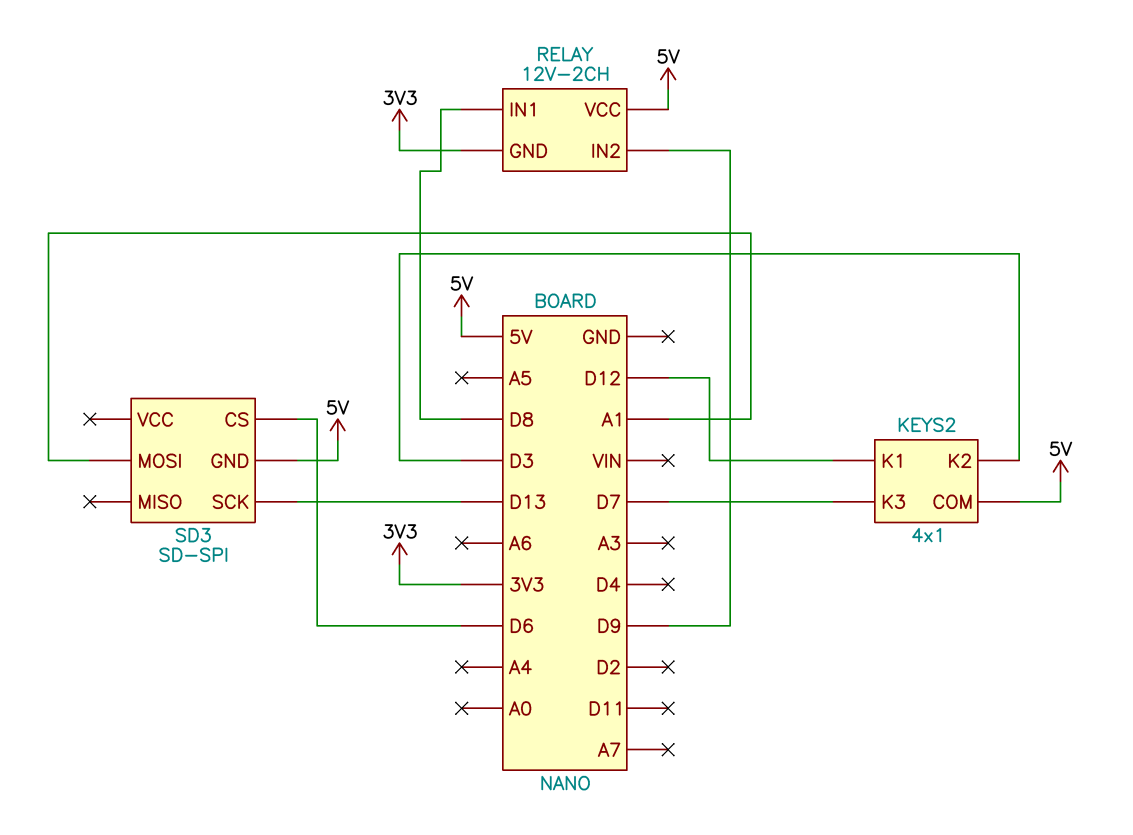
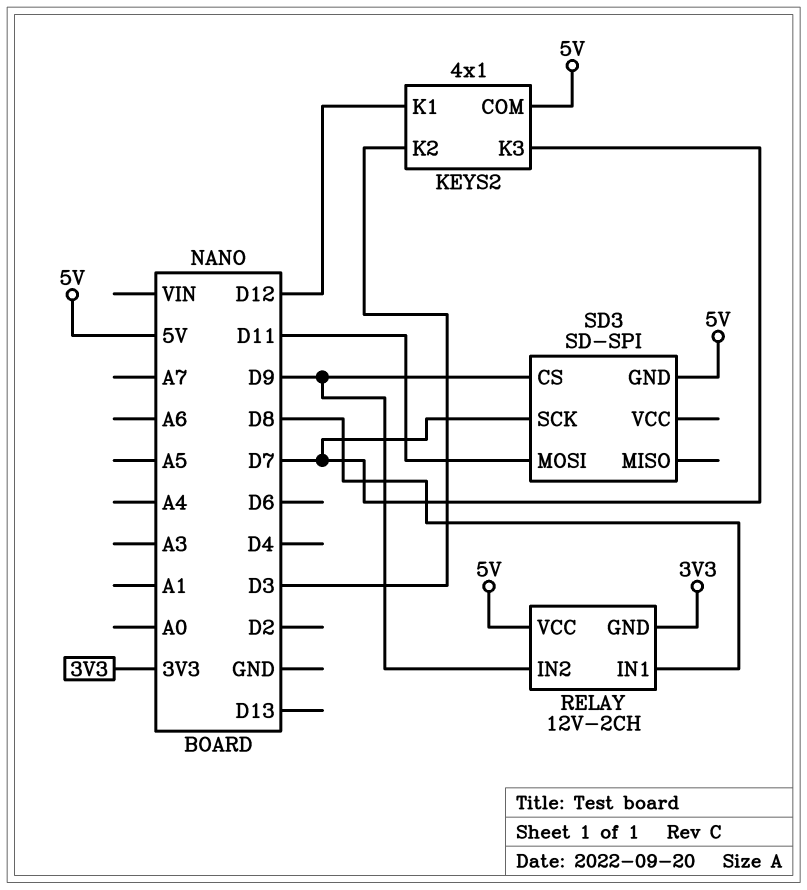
SD3 pin CS: D6 -> D9
SD3 pin MOSI: A1 -> D11
SD3 pin SCK: D13 -> D7

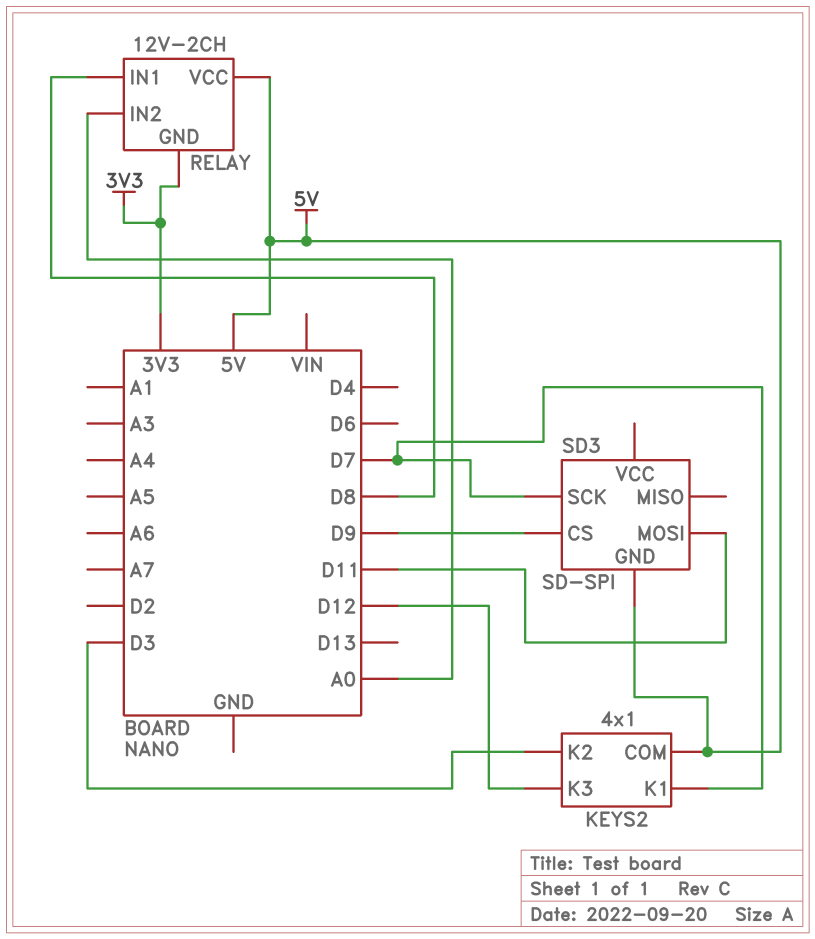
KEYS2 pin K1: D12 -> D7
KEYS2 pin K3: D7 -> D12
RELAY pin IN2: D9 -> A0

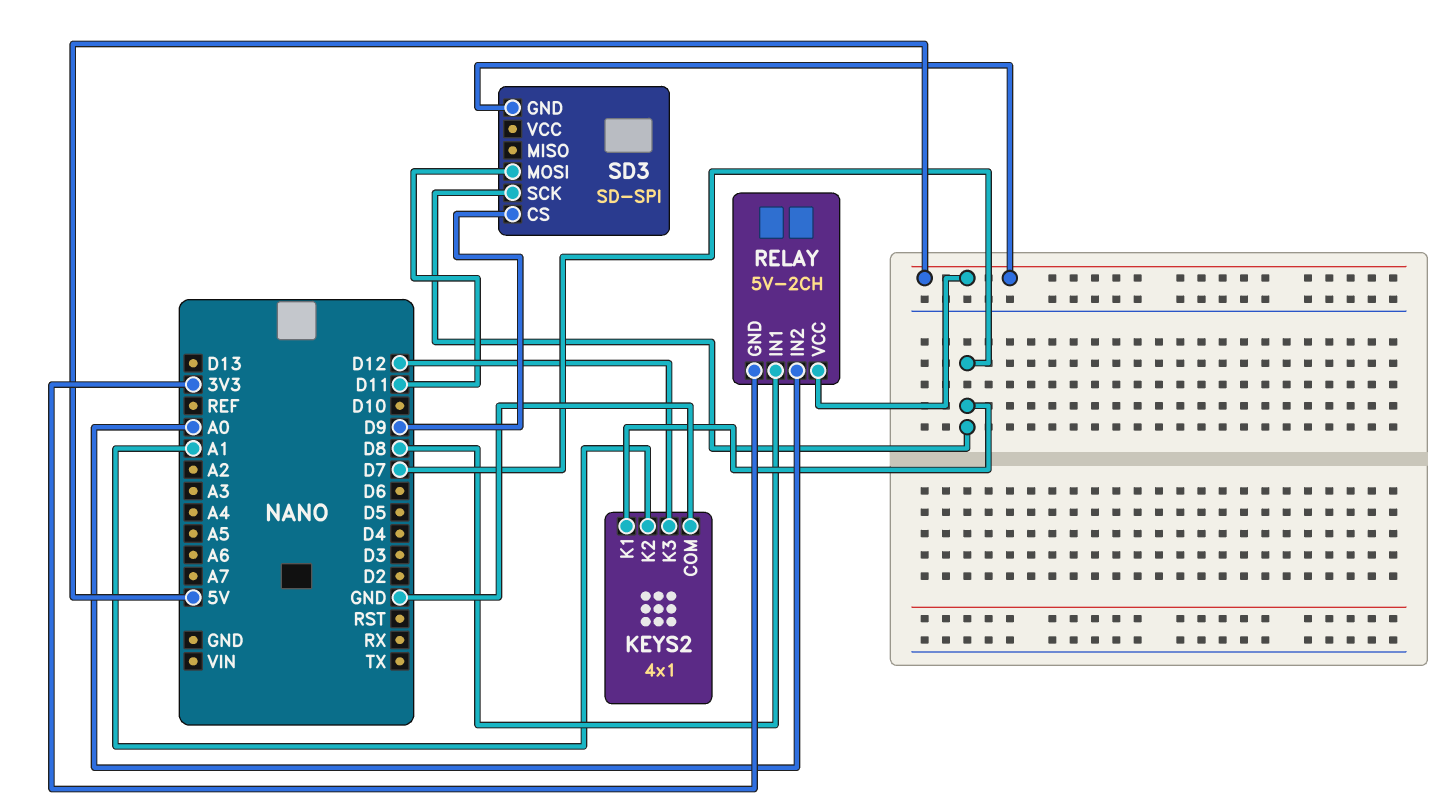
KEYS2 pin COM: 5V -> GND
KEYS2 pin K2: D3 -> A1
RELAY: 12V-2CH -> 5V-2CH

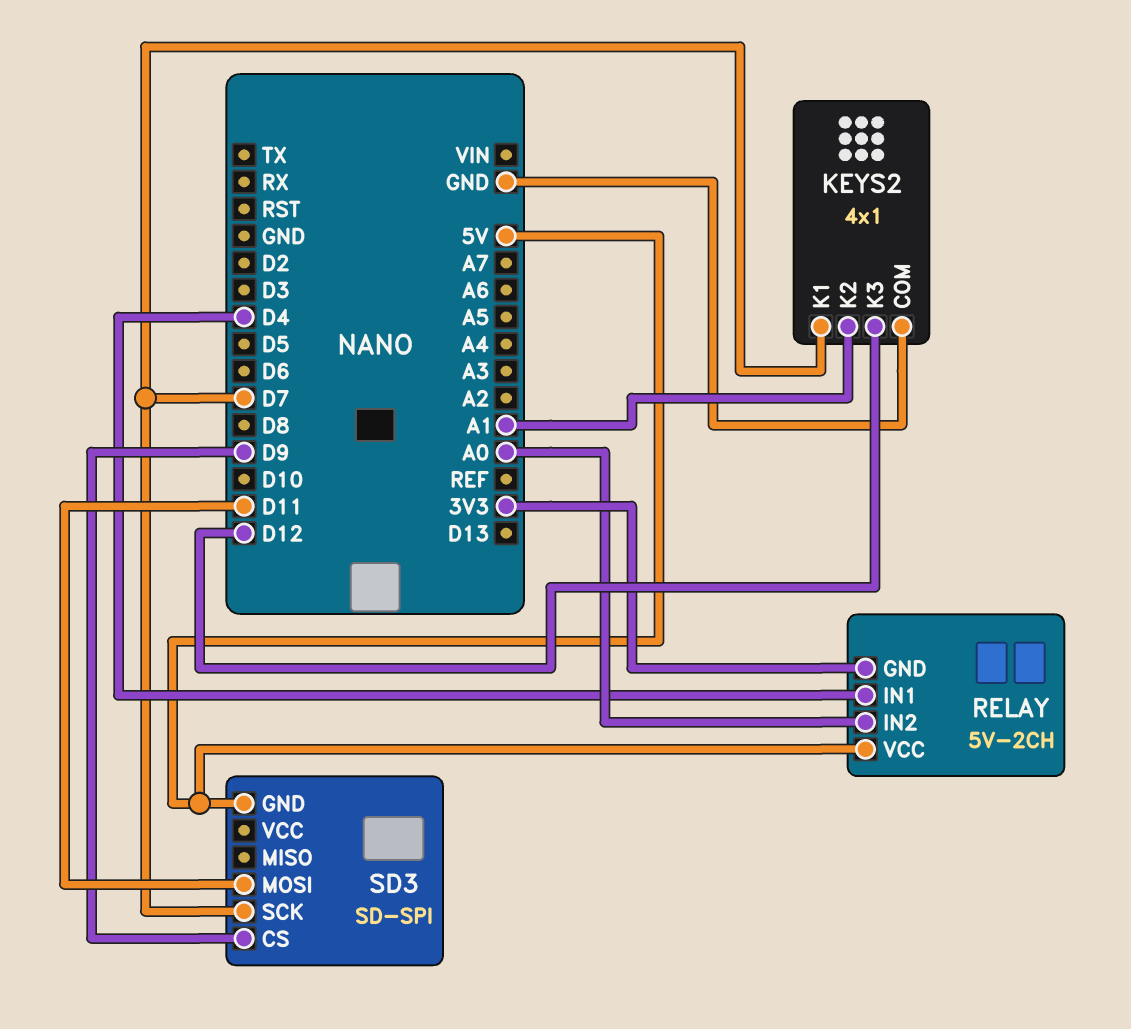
RELAY pin IN1: D8 -> D4

